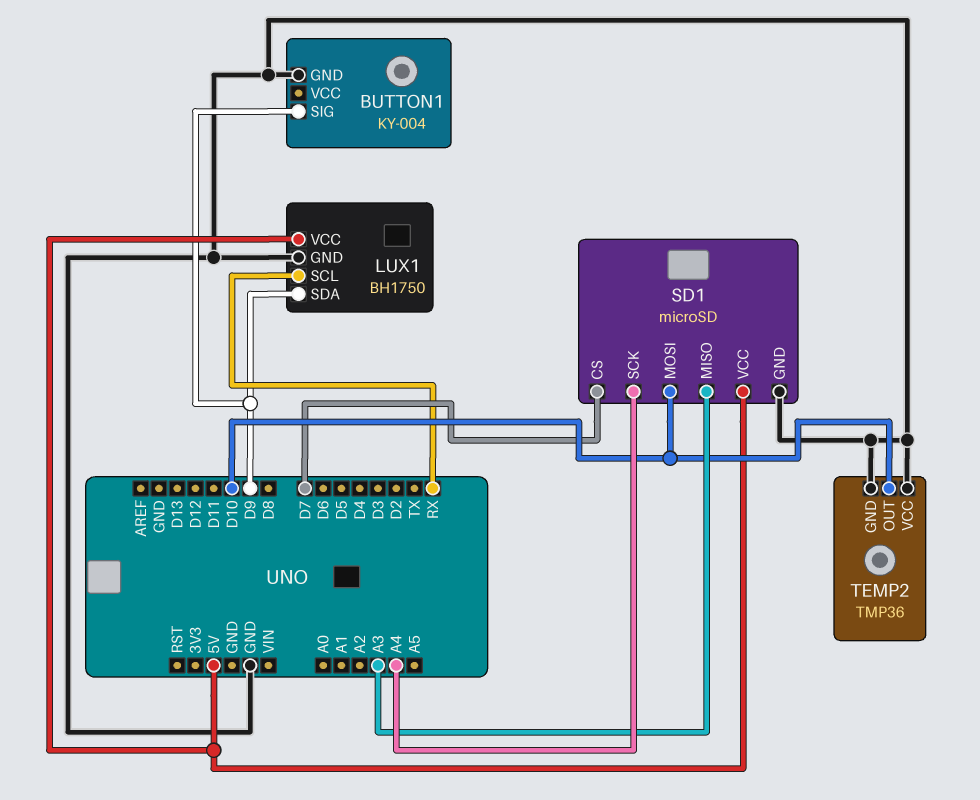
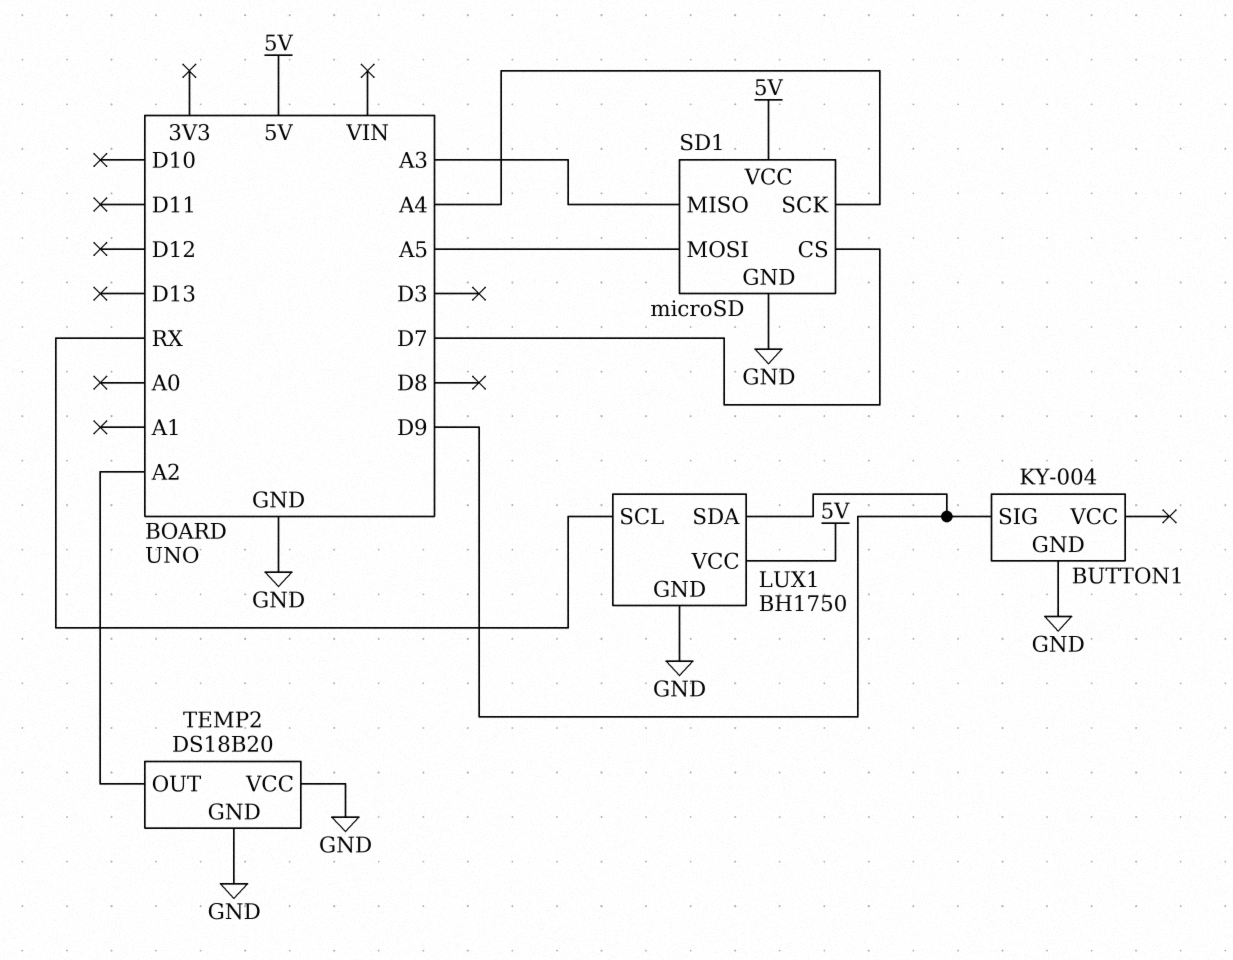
SD1 pin MOSI: D10 -> A5
TEMP2: TMP36 -> DS18B20
TEMP2 pin OUT: D10 -> A2

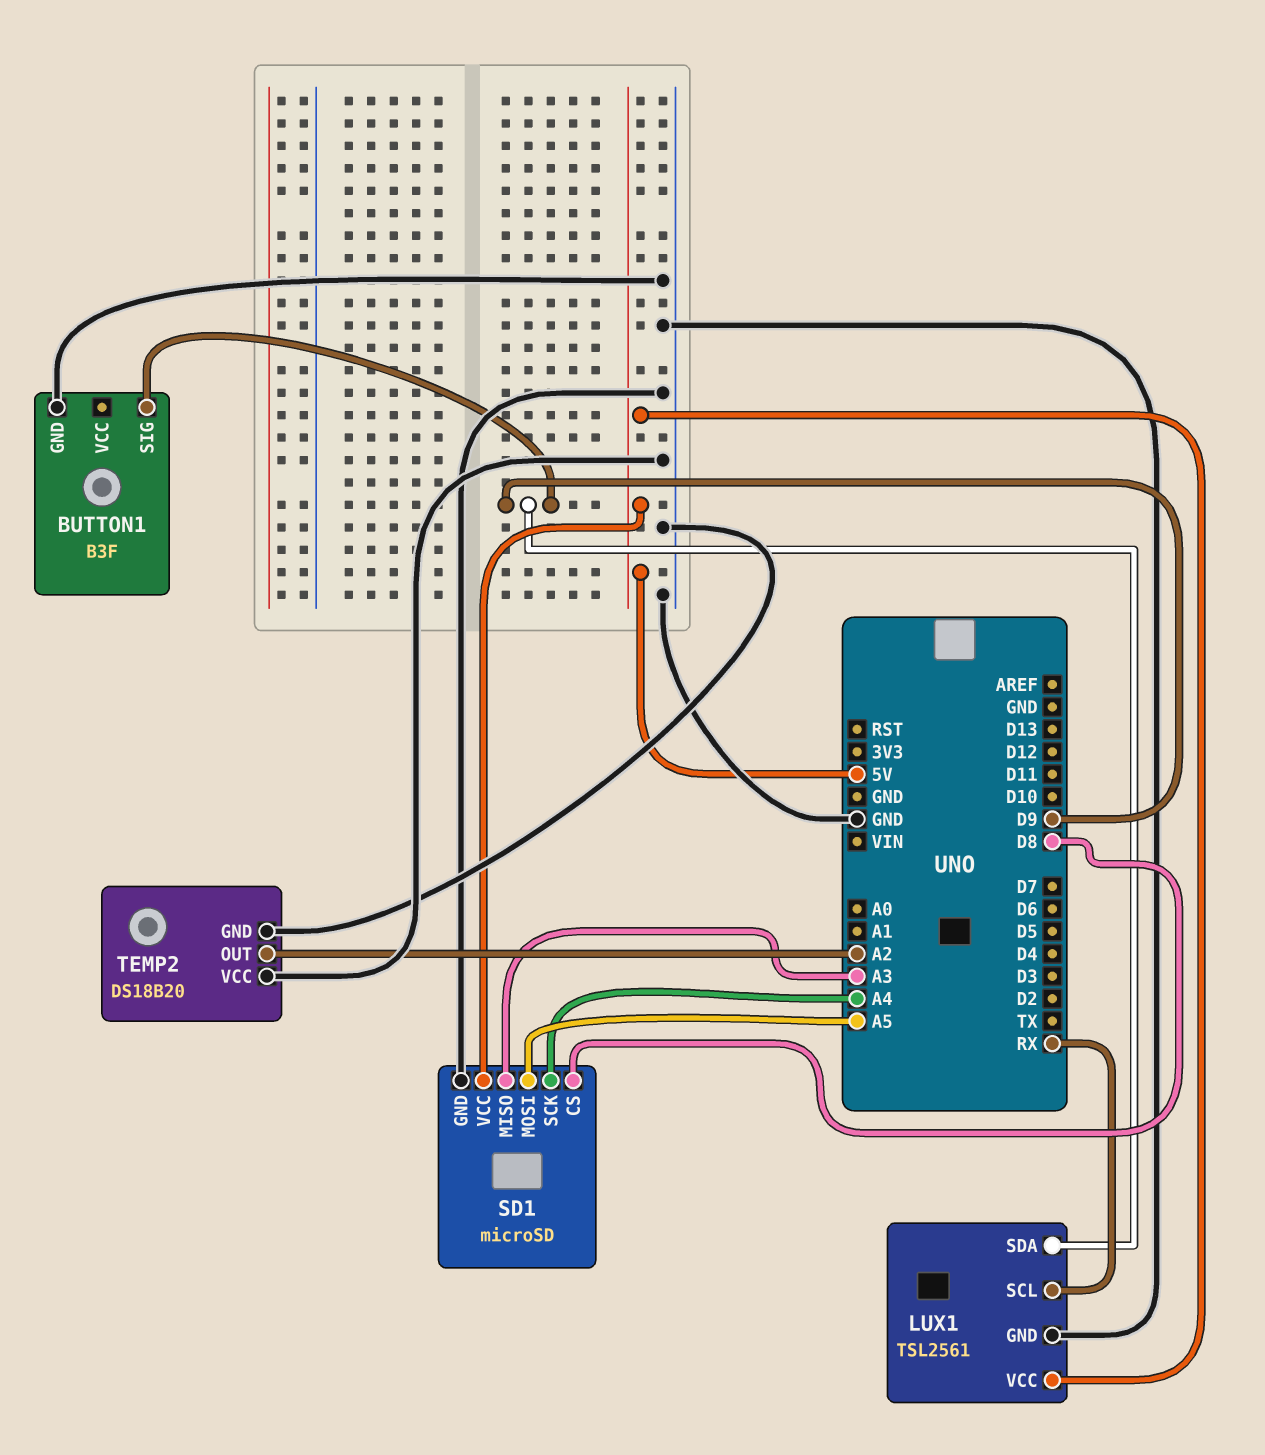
BUTTON1: KY-004 -> B3F
LUX1: BH1750 -> TSL2561
SD1 pin CS: D7 -> D8

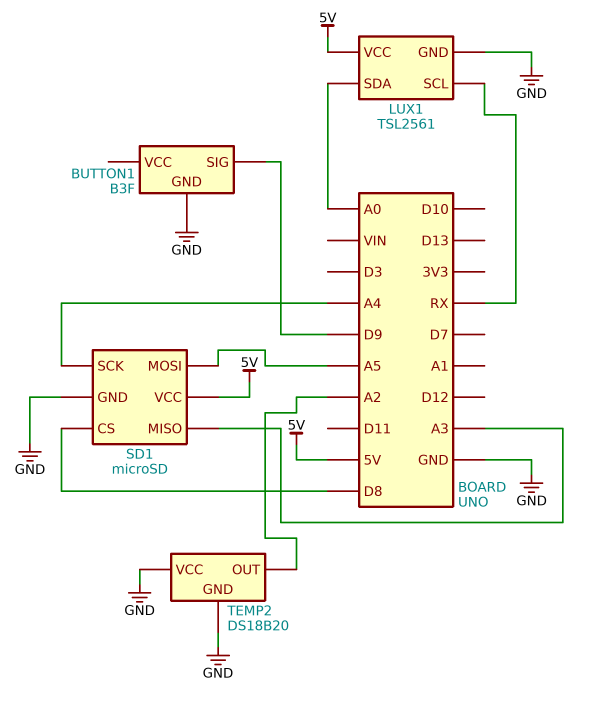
LUX1 pin SDA: D9 -> A0

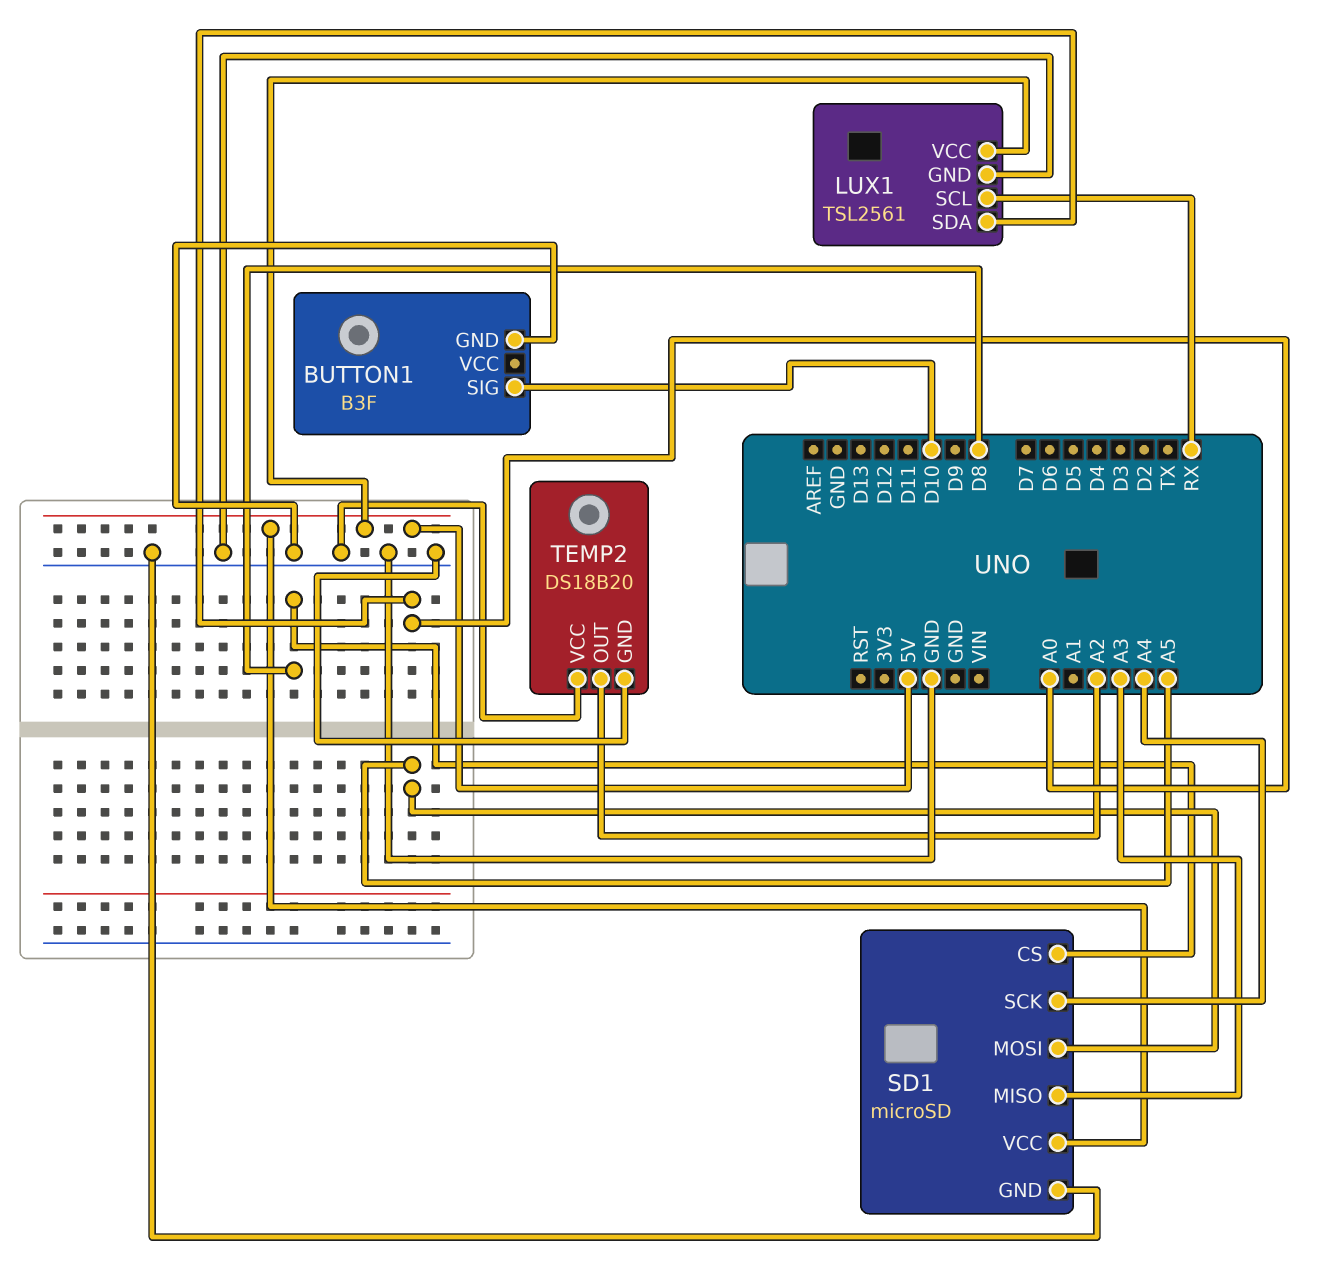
BUTTON1 pin SIG: D9 -> D10

